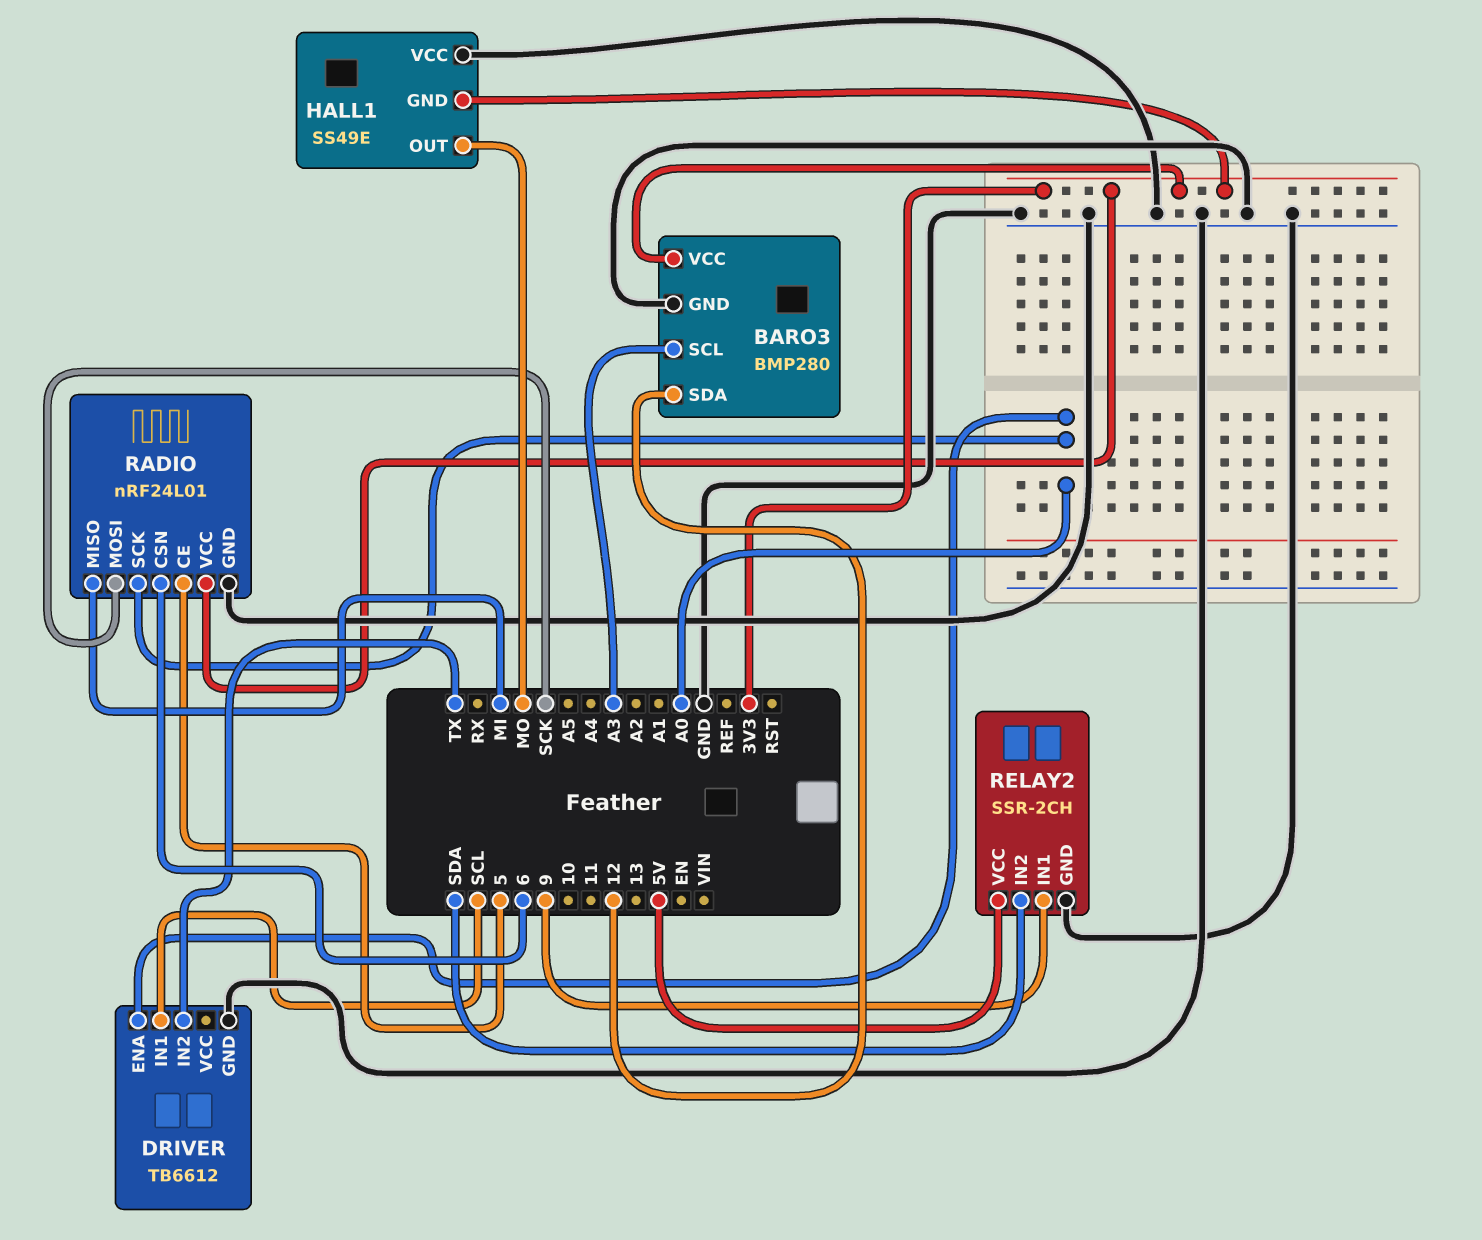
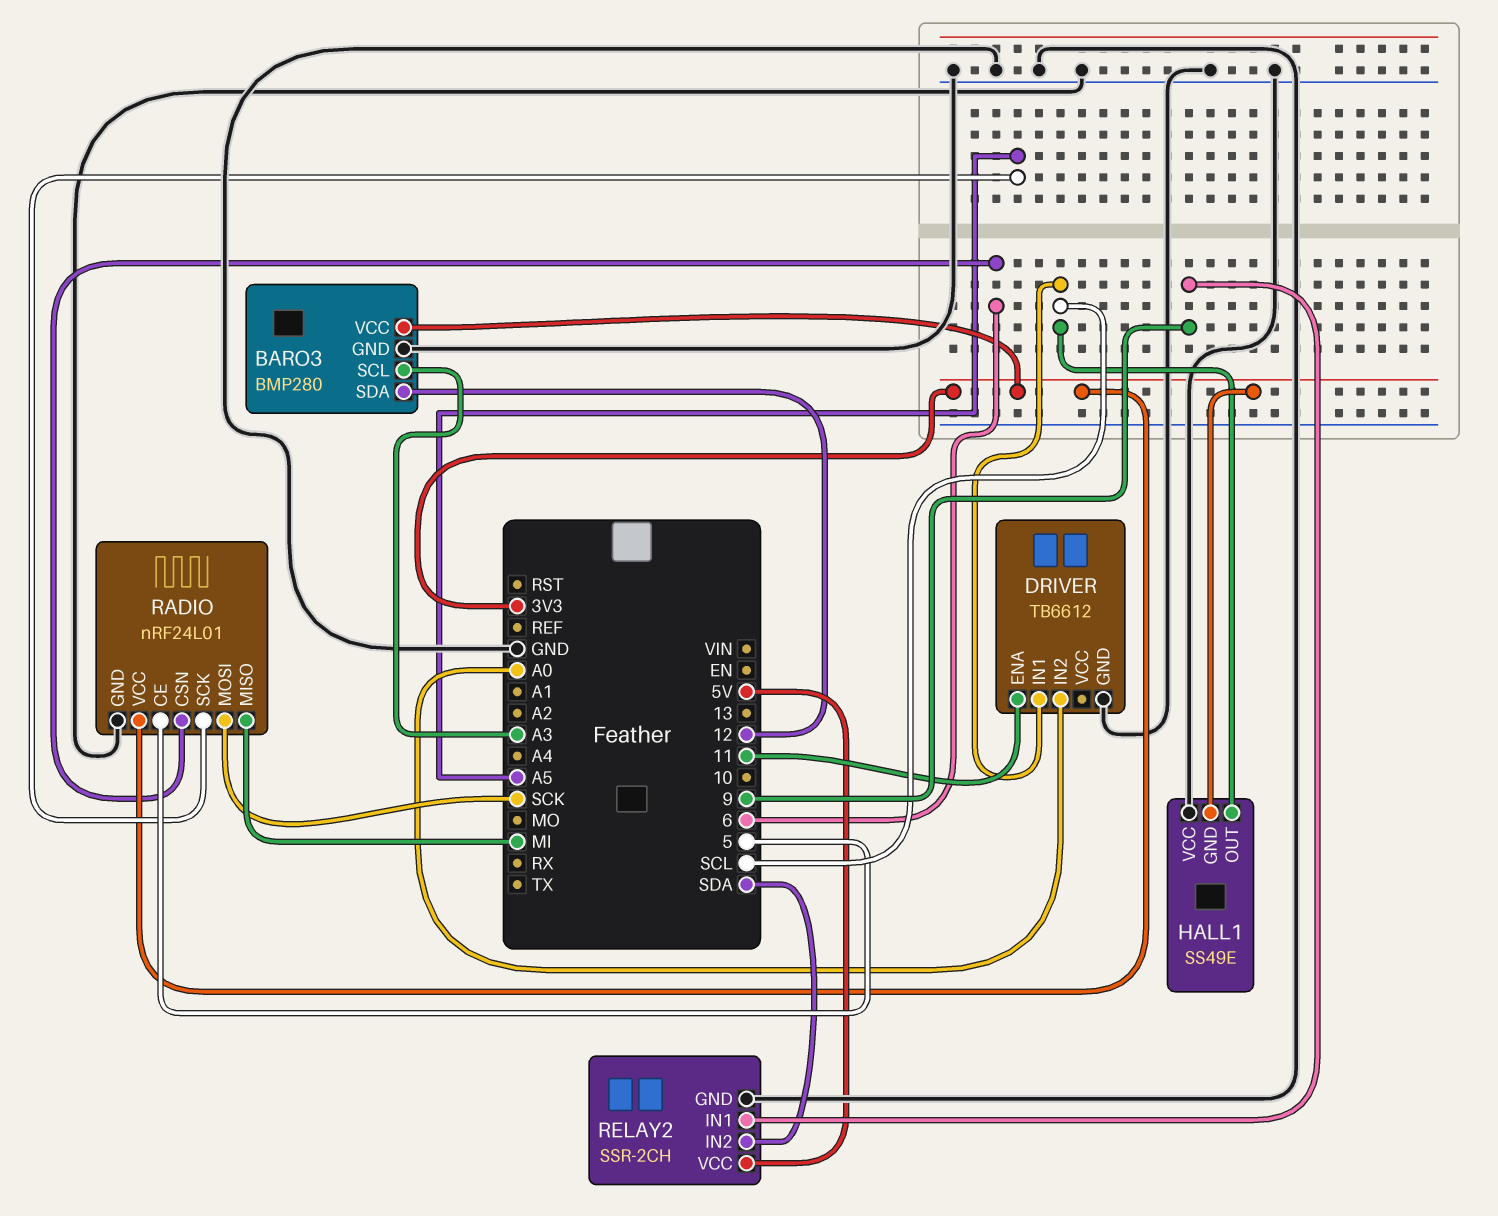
DRIVER pin ENA: A0 -> 11
DRIVER pin IN2: TX -> A0
HALL1 pin OUT: MO -> SCL
RADIO pin SCK: A0 -> A5

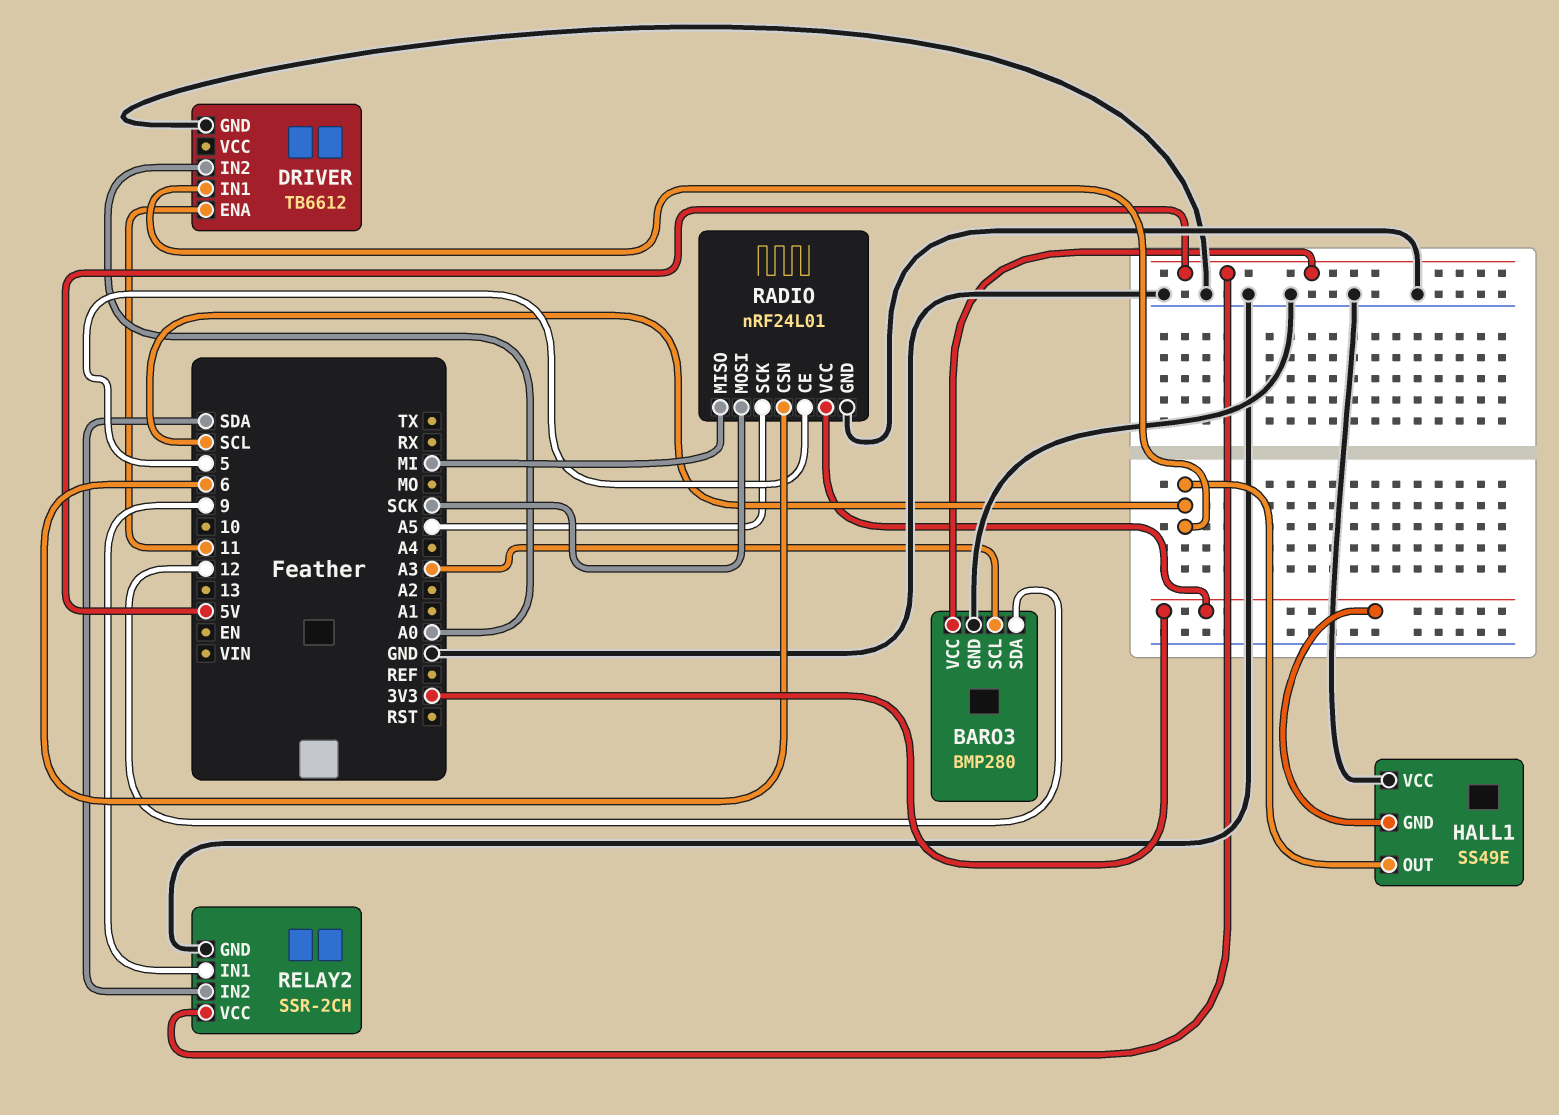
BARO3 pin VCC: 3V3 -> 5V

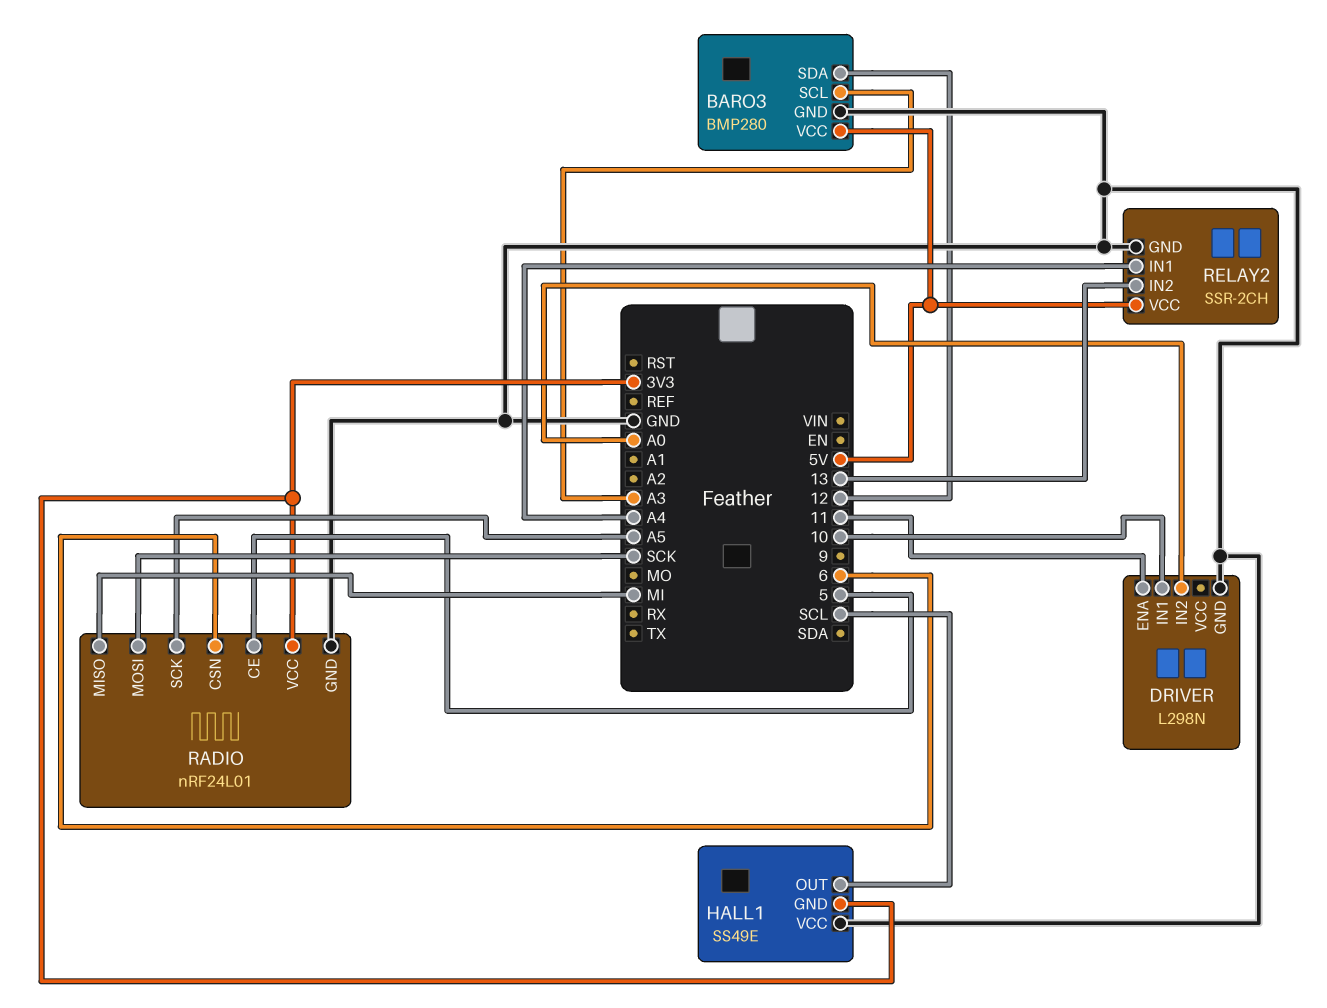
DRIVER: TB6612 -> L298N
DRIVER pin IN1: SCL -> 10
RELAY2 pin IN1: 9 -> A4
RELAY2 pin IN2: SDA -> 13

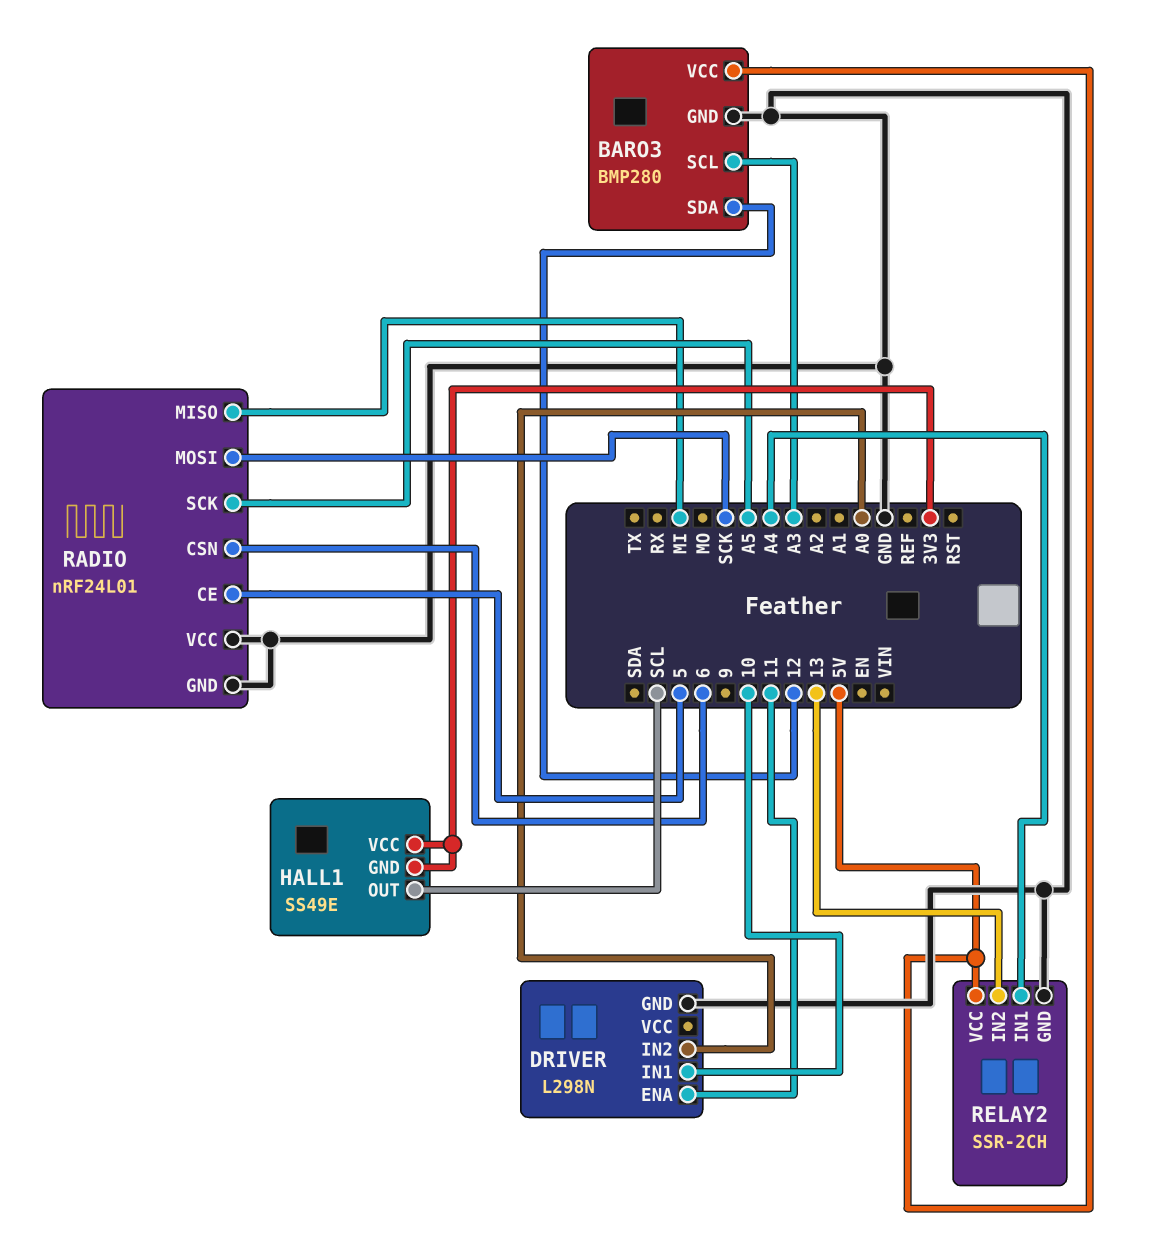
HALL1 pin VCC: GND -> 3V3
RADIO pin VCC: 3V3 -> GND

